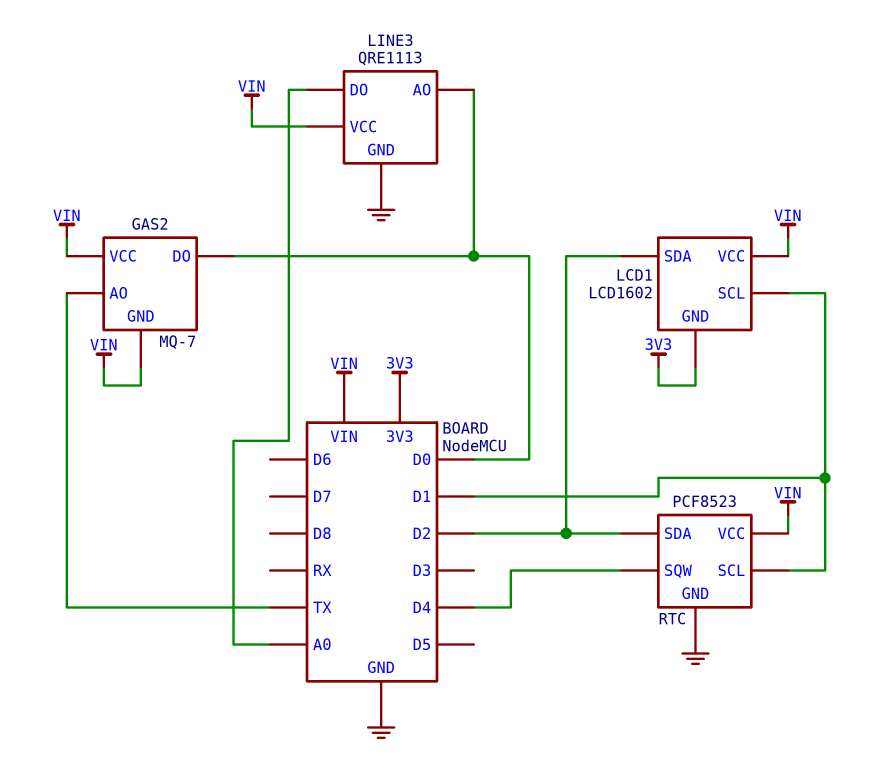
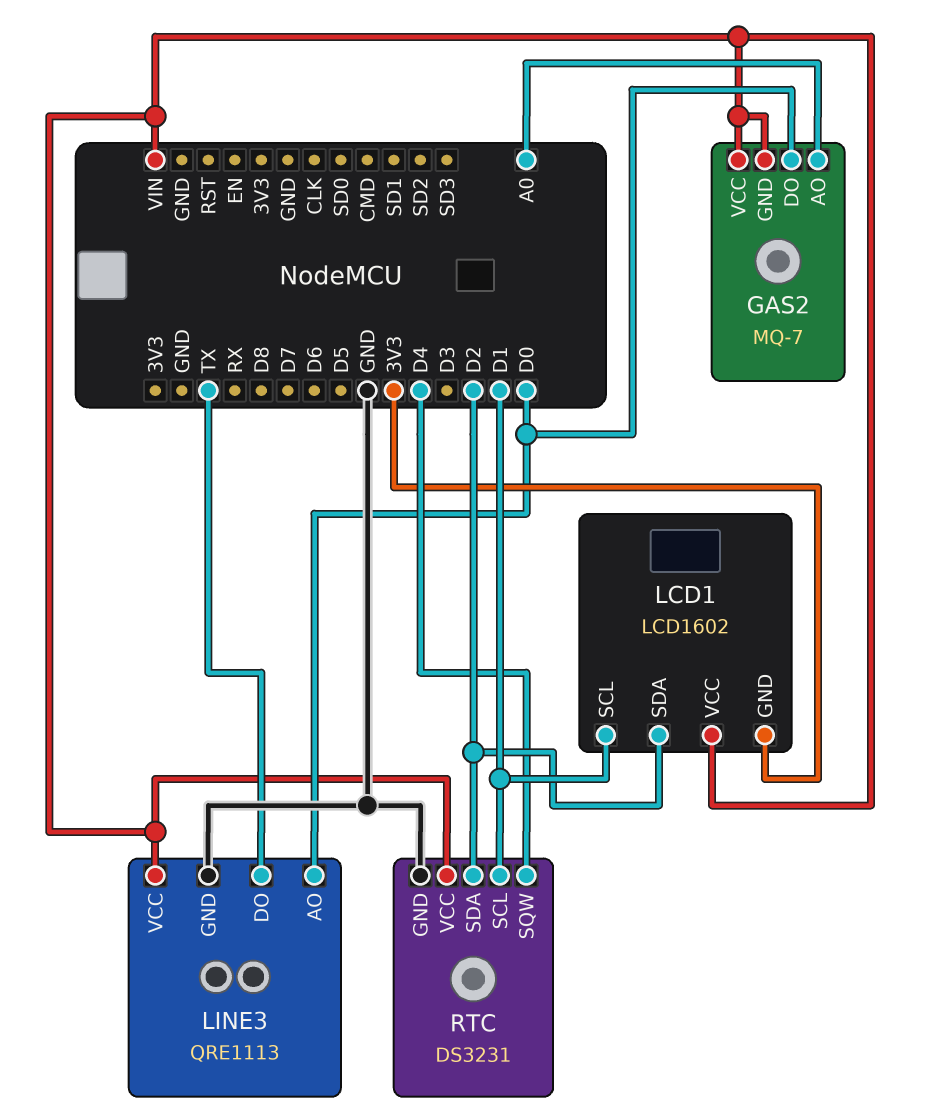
GAS2 pin AO: TX -> A0
LINE3 pin DO: A0 -> TX
RTC: PCF8523 -> DS3231

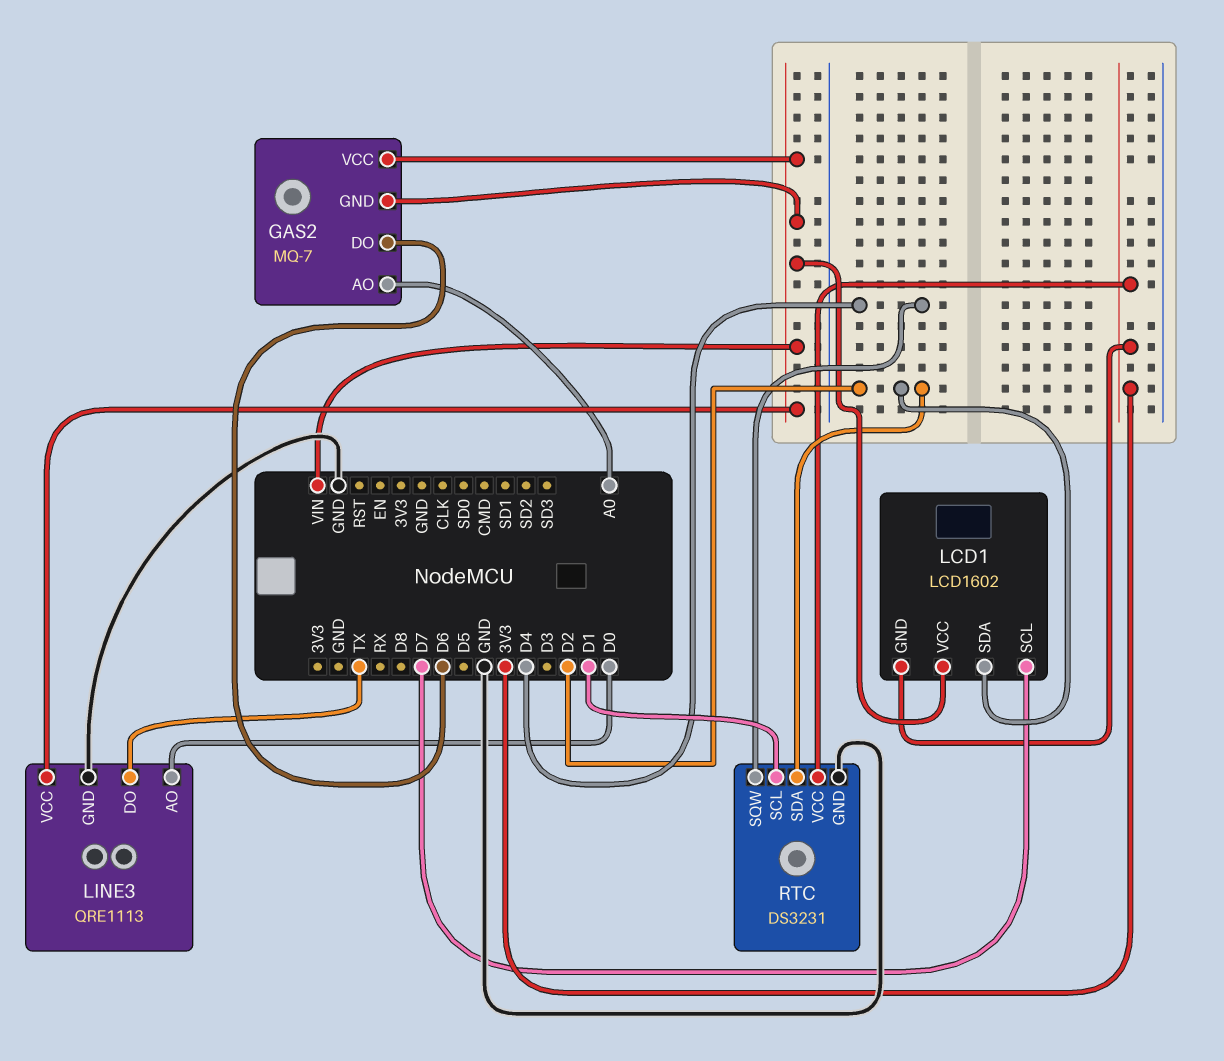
GAS2 pin DO: D0 -> D6
LCD1 pin SCL: D1 -> D7
RTC pin VCC: VIN -> 3V3

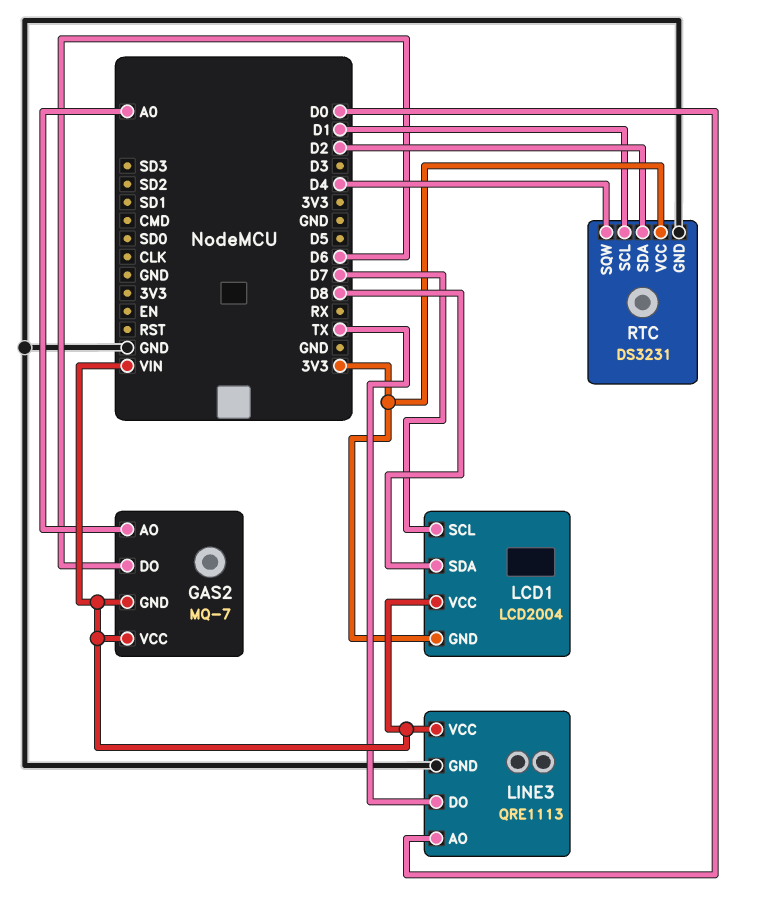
LCD1: LCD1602 -> LCD2004
LCD1 pin SDA: D2 -> D8

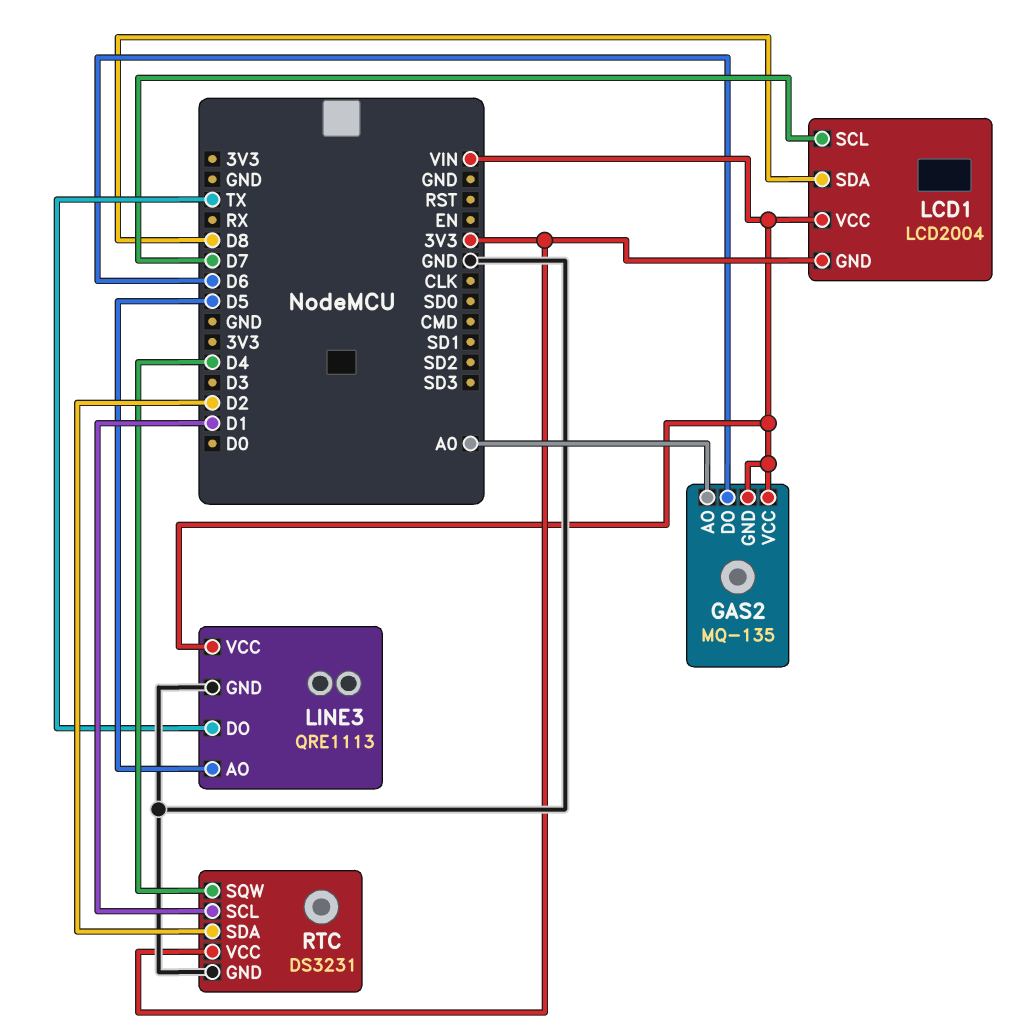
GAS2: MQ-7 -> MQ-135
LINE3 pin AO: D0 -> D5

